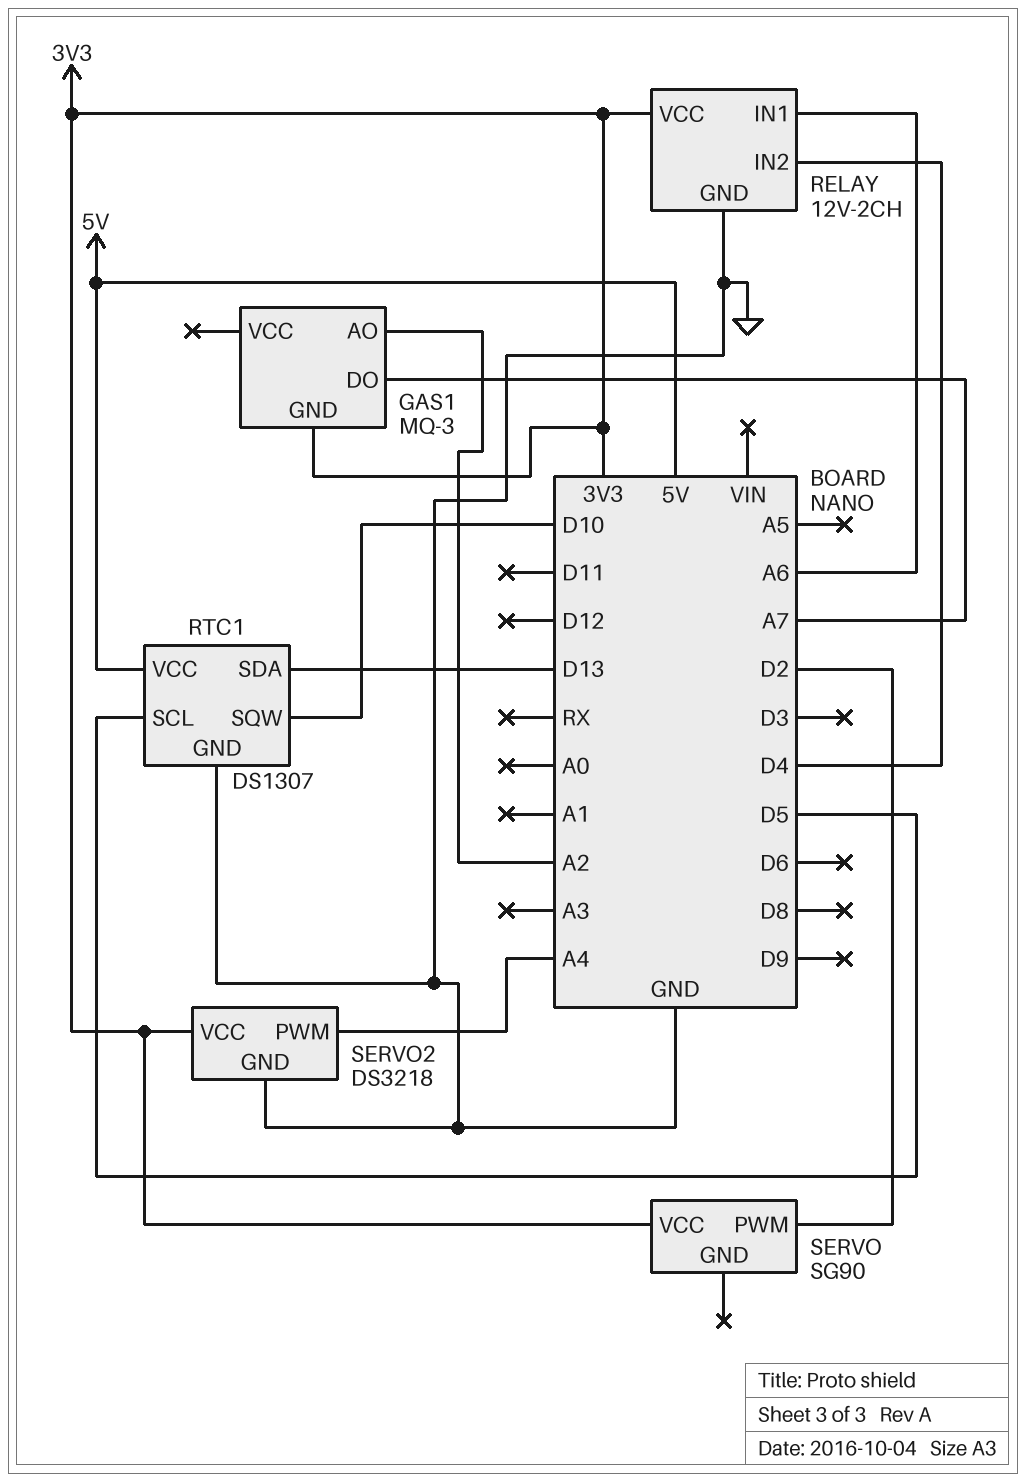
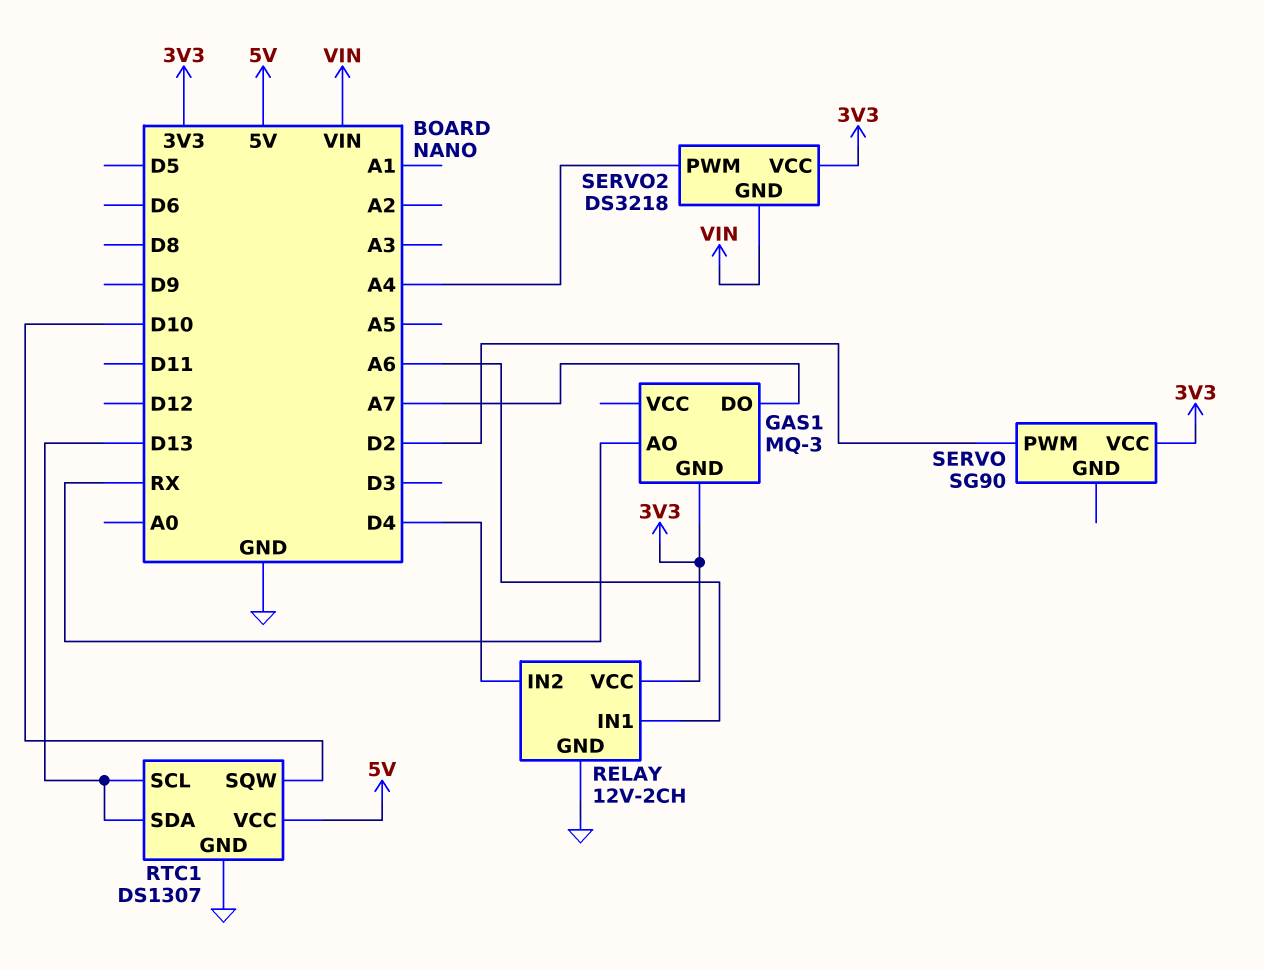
GAS1 pin AO: A2 -> RX
RTC1 pin SCL: D5 -> D13
SERVO2 pin GND: GND -> VIN

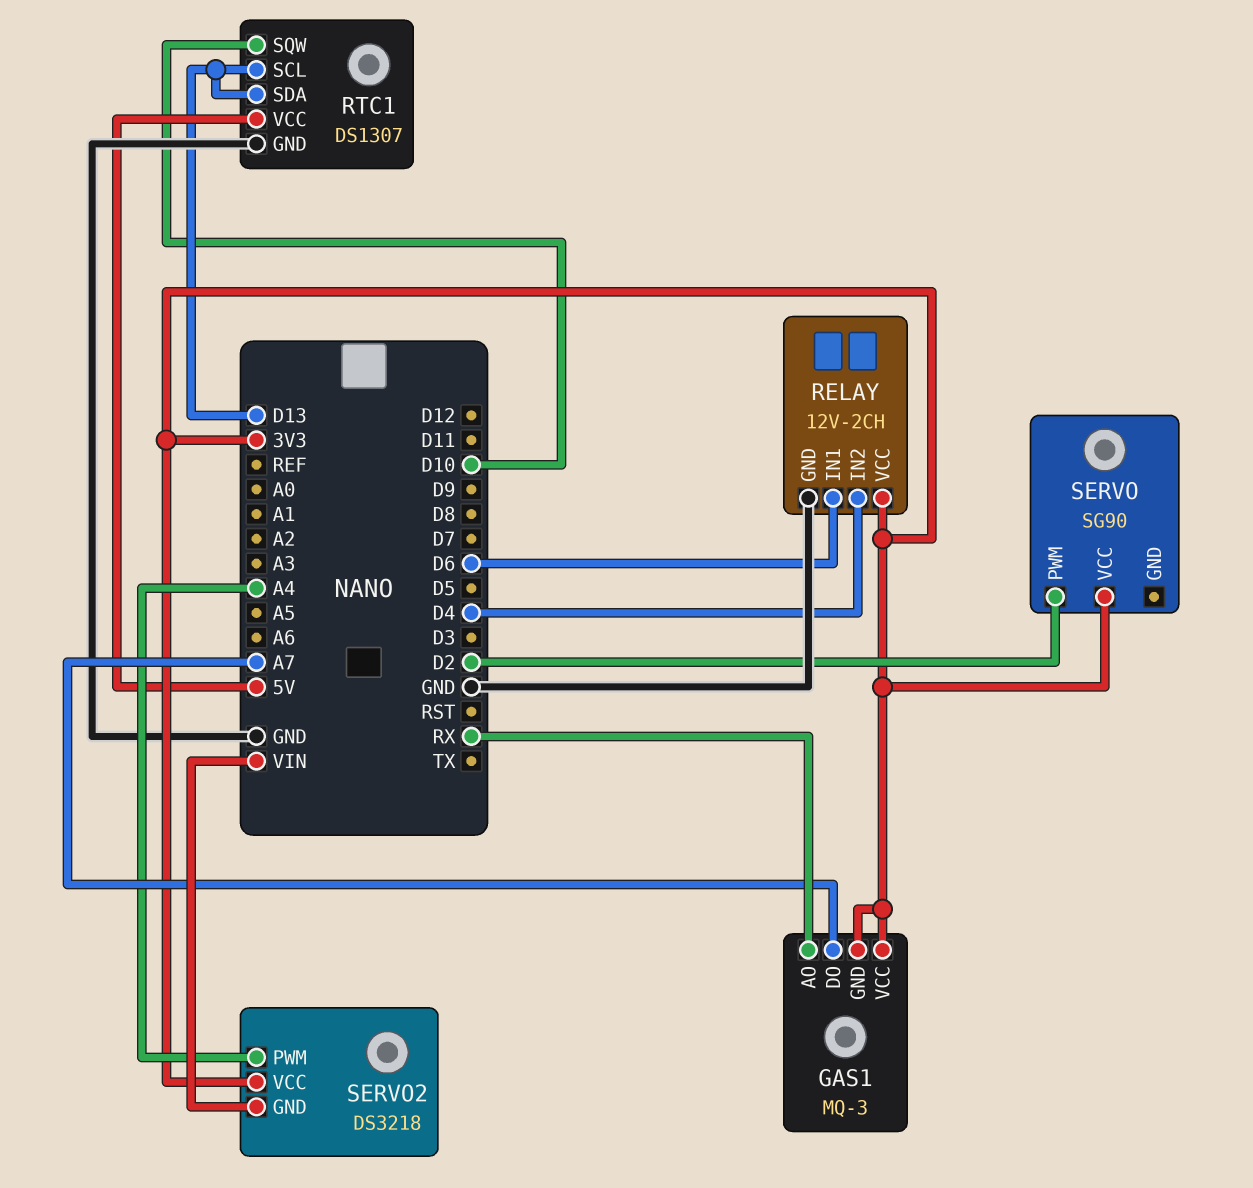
GAS1 pin VCC: none -> 3V3
RELAY pin IN1: A6 -> D6

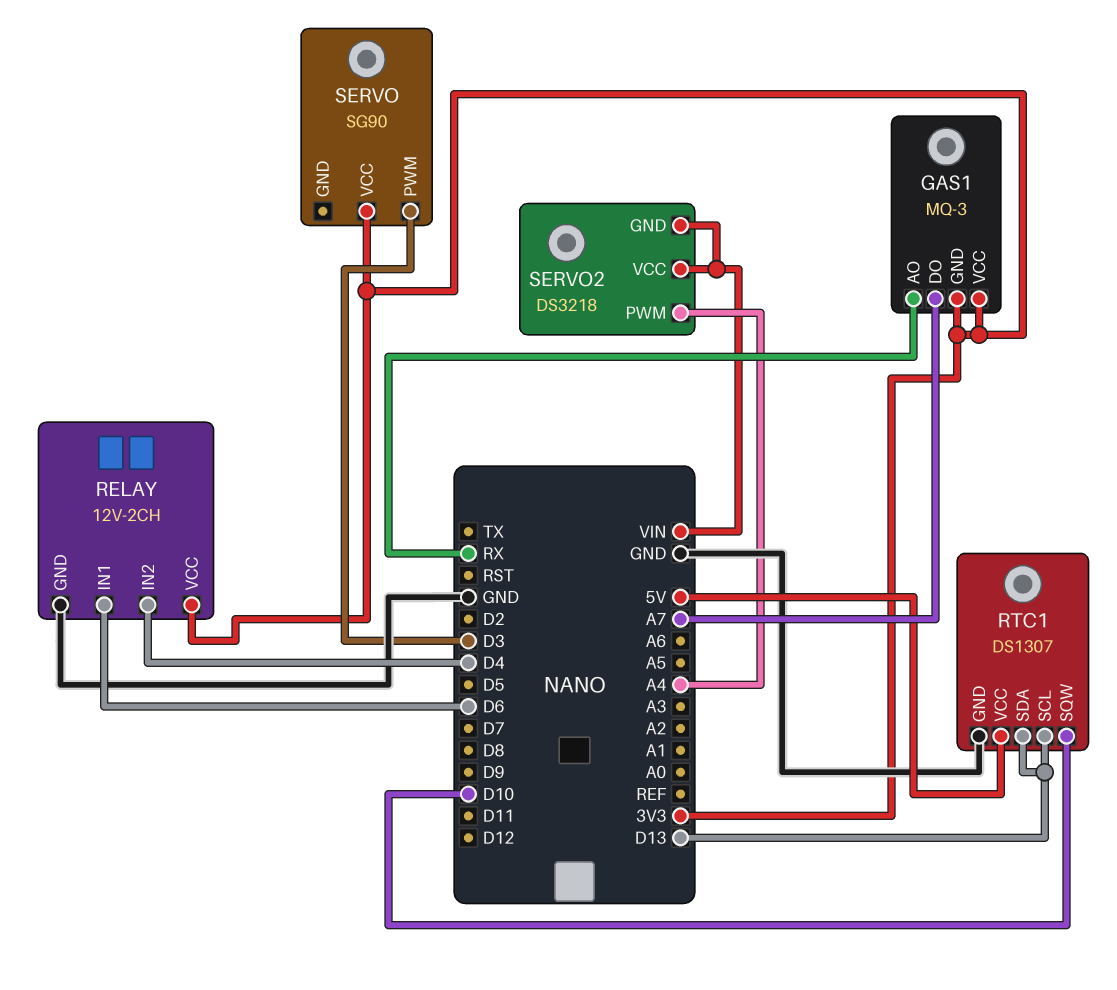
SERVO pin PWM: D2 -> D3
SERVO2 pin VCC: 3V3 -> VIN

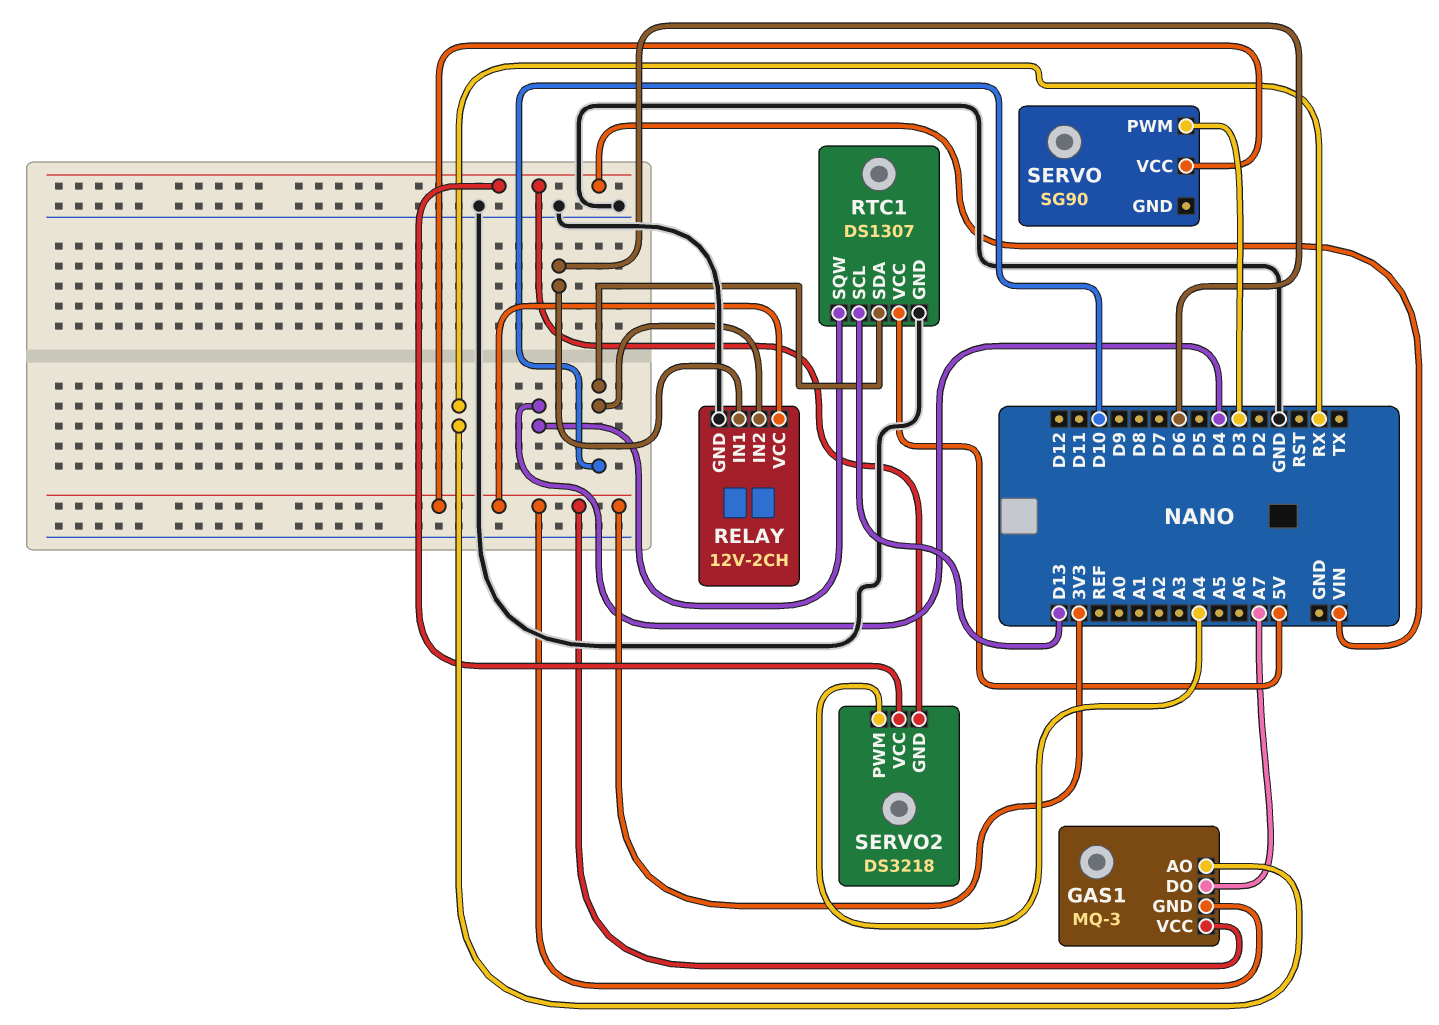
RELAY pin IN2: D4 -> D10
RTC1 pin SDA: D13 -> D10
RTC1 pin SQW: D10 -> D4

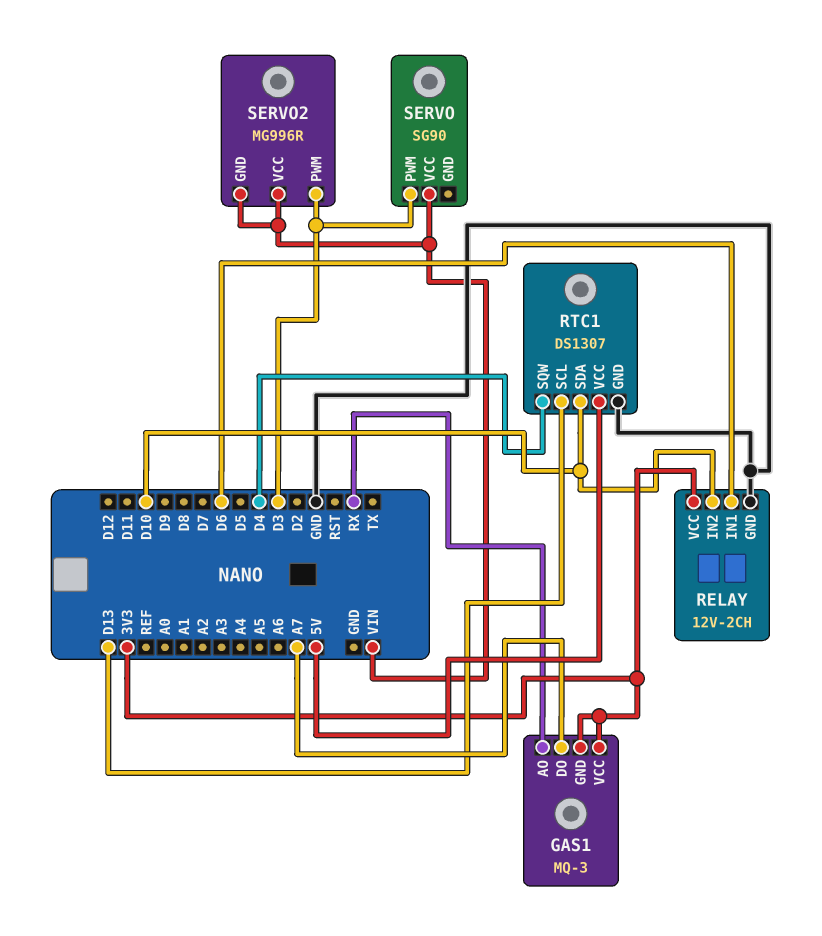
SERVO pin VCC: 3V3 -> VIN
SERVO2: DS3218 -> MG996R
SERVO2 pin PWM: A4 -> D3

